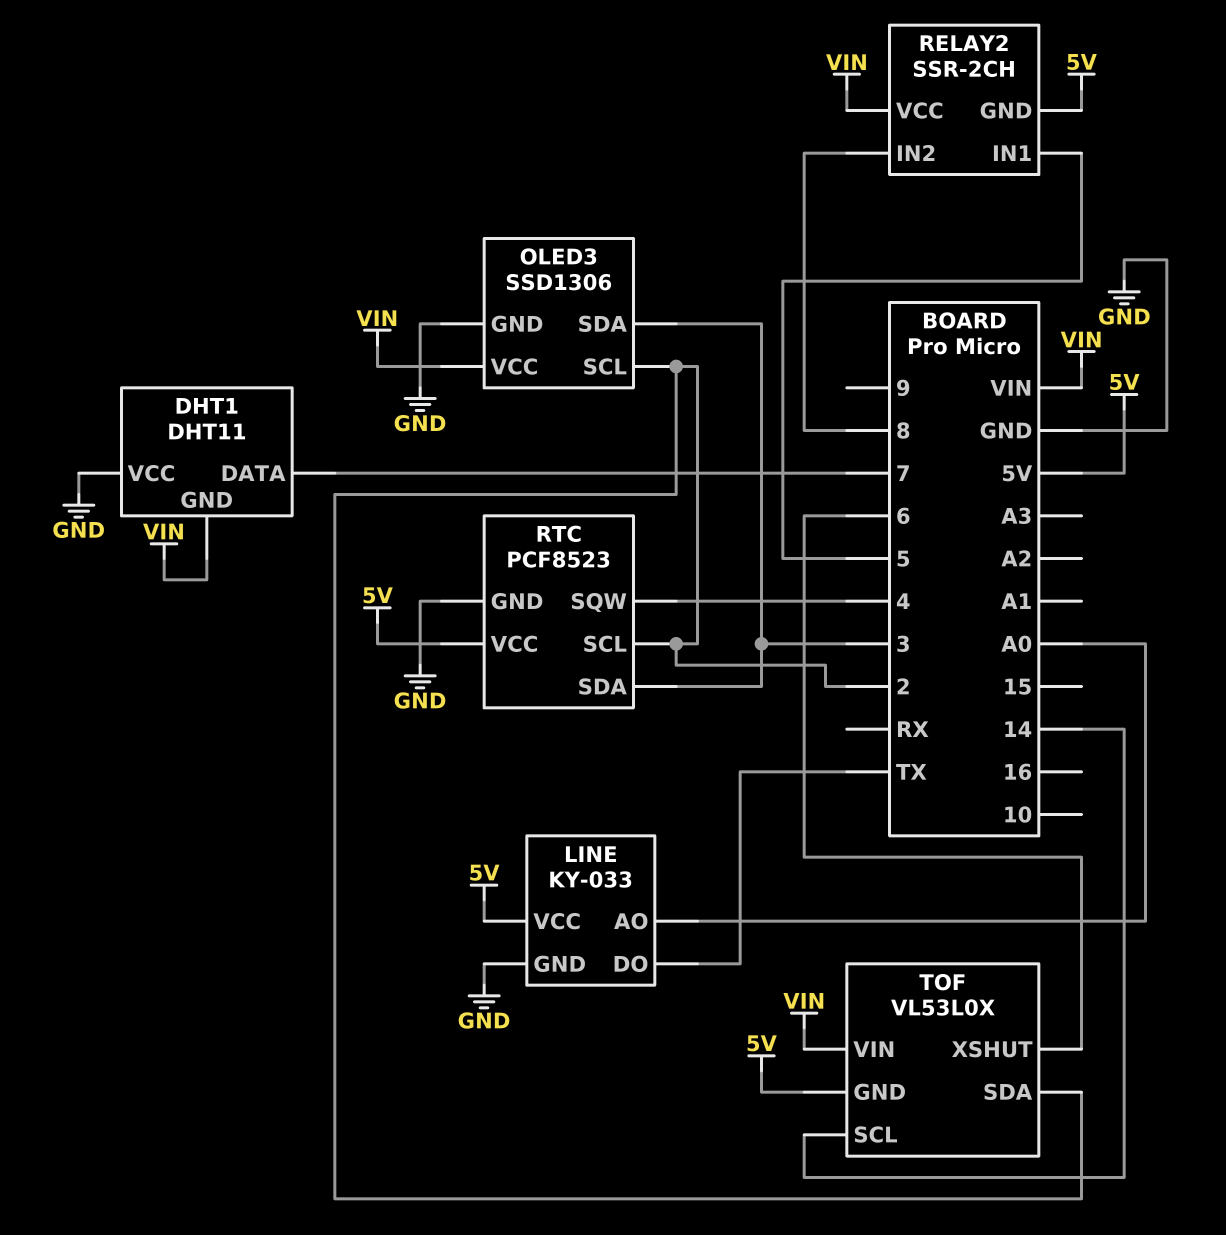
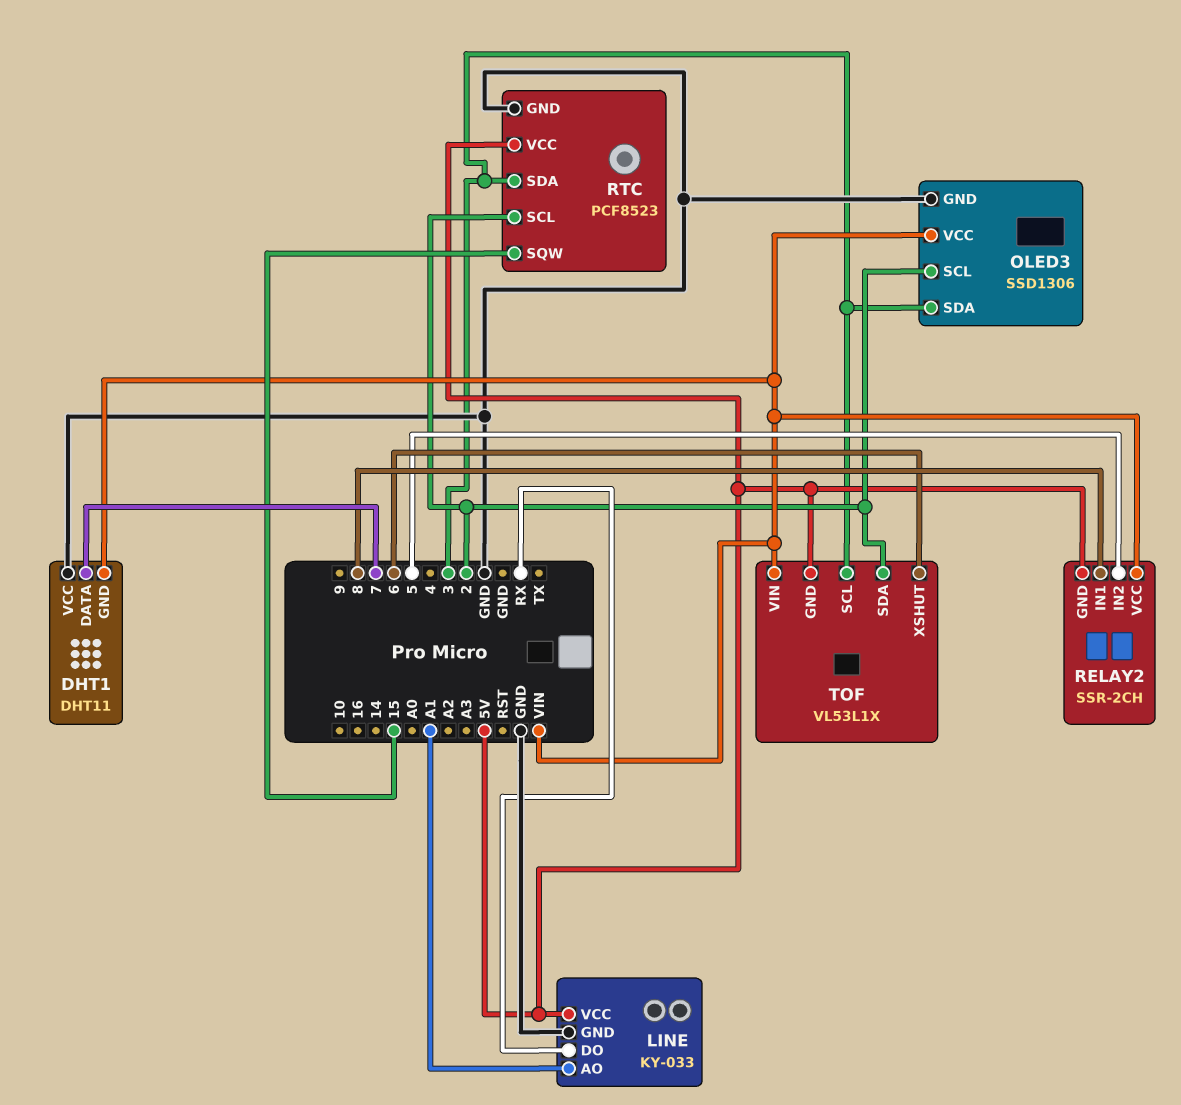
LINE pin AO: A0 -> A1
LINE pin DO: TX -> RX
RELAY2 pin IN1: 5 -> 8
RELAY2 pin IN2: 8 -> 5
RTC pin SQW: 4 -> 15
TOF: VL53L0X -> VL53L1X
TOF pin SCL: 14 -> 3

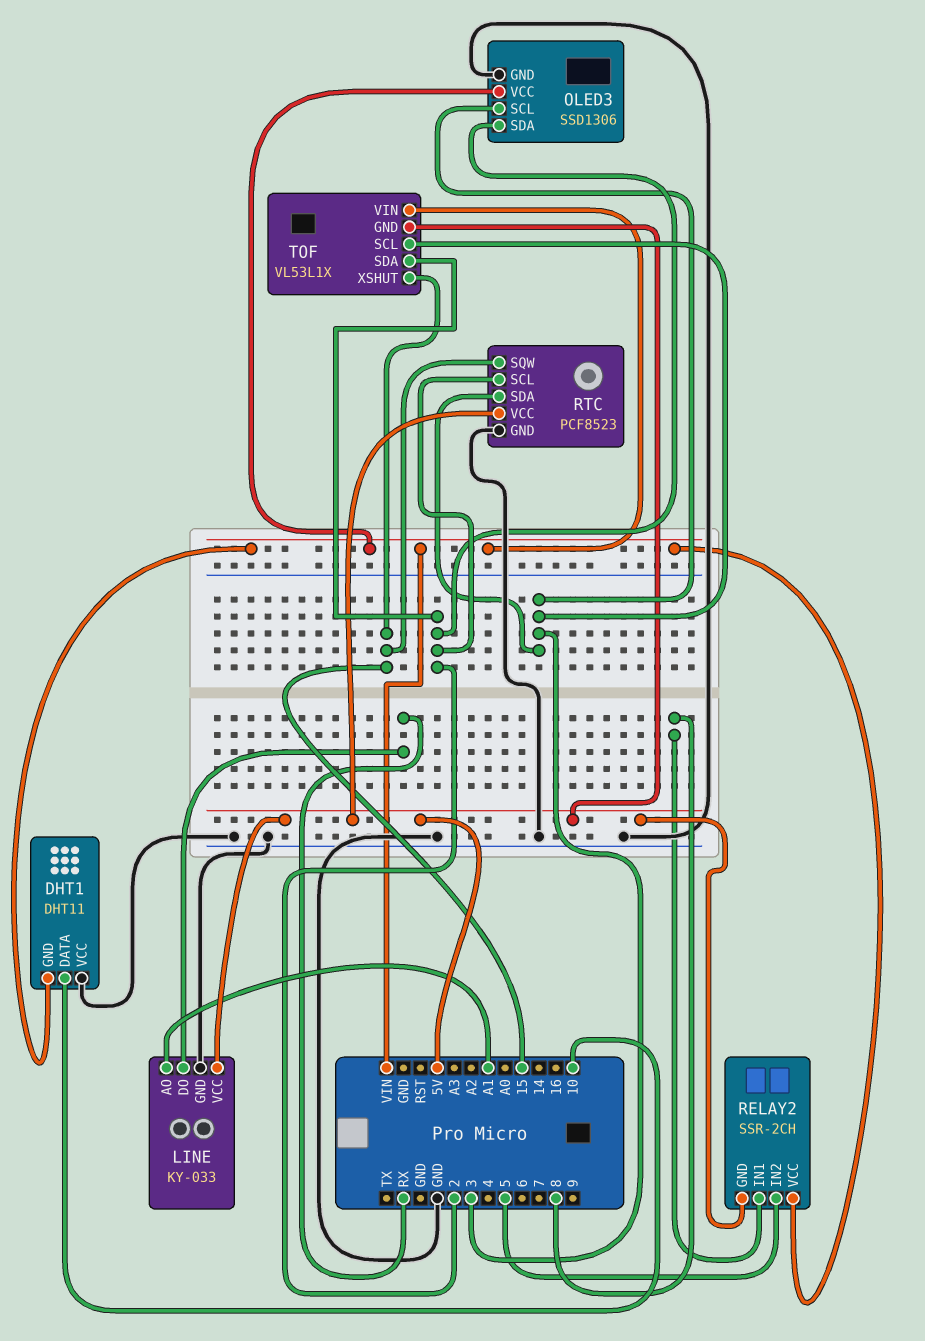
DHT1 pin DATA: 7 -> 10
OLED3 pin SCL: 2 -> 3
OLED3 pin SDA: 3 -> 2
TOF pin XSHUT: 6 -> 15

